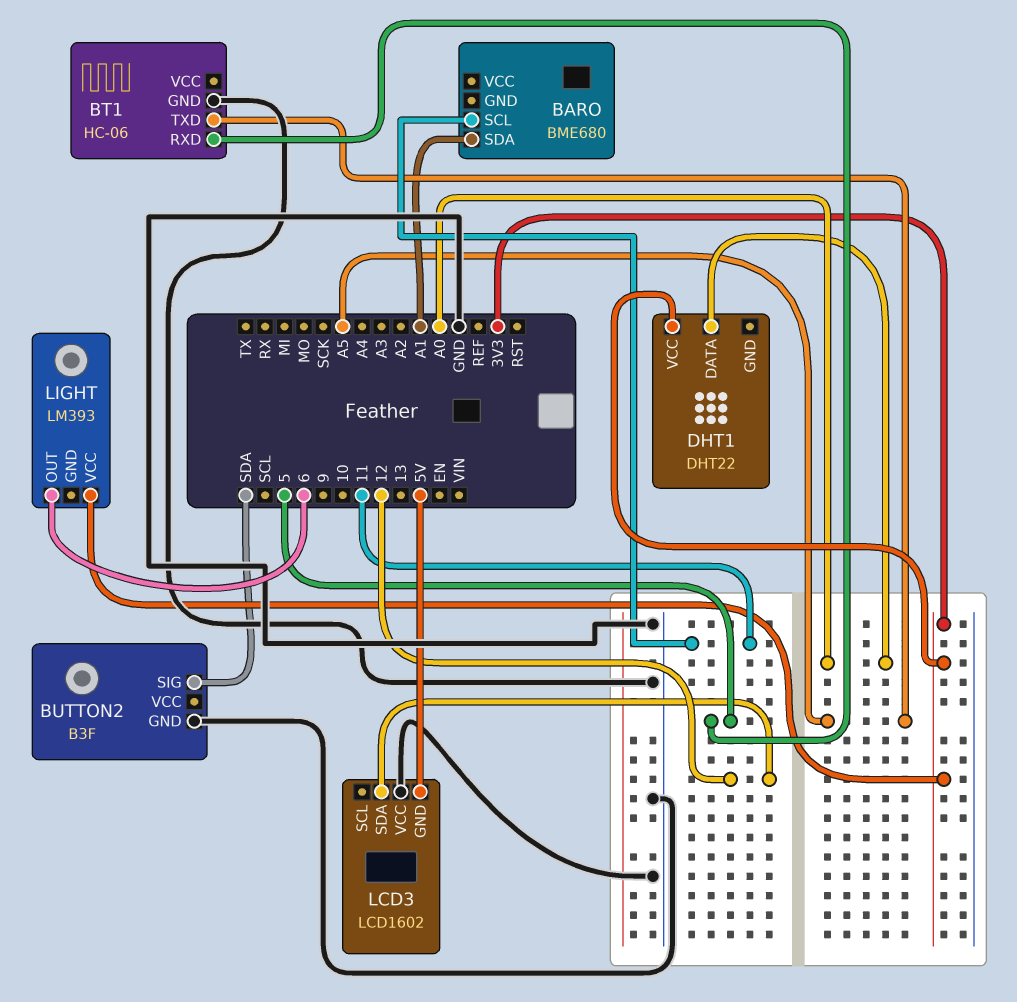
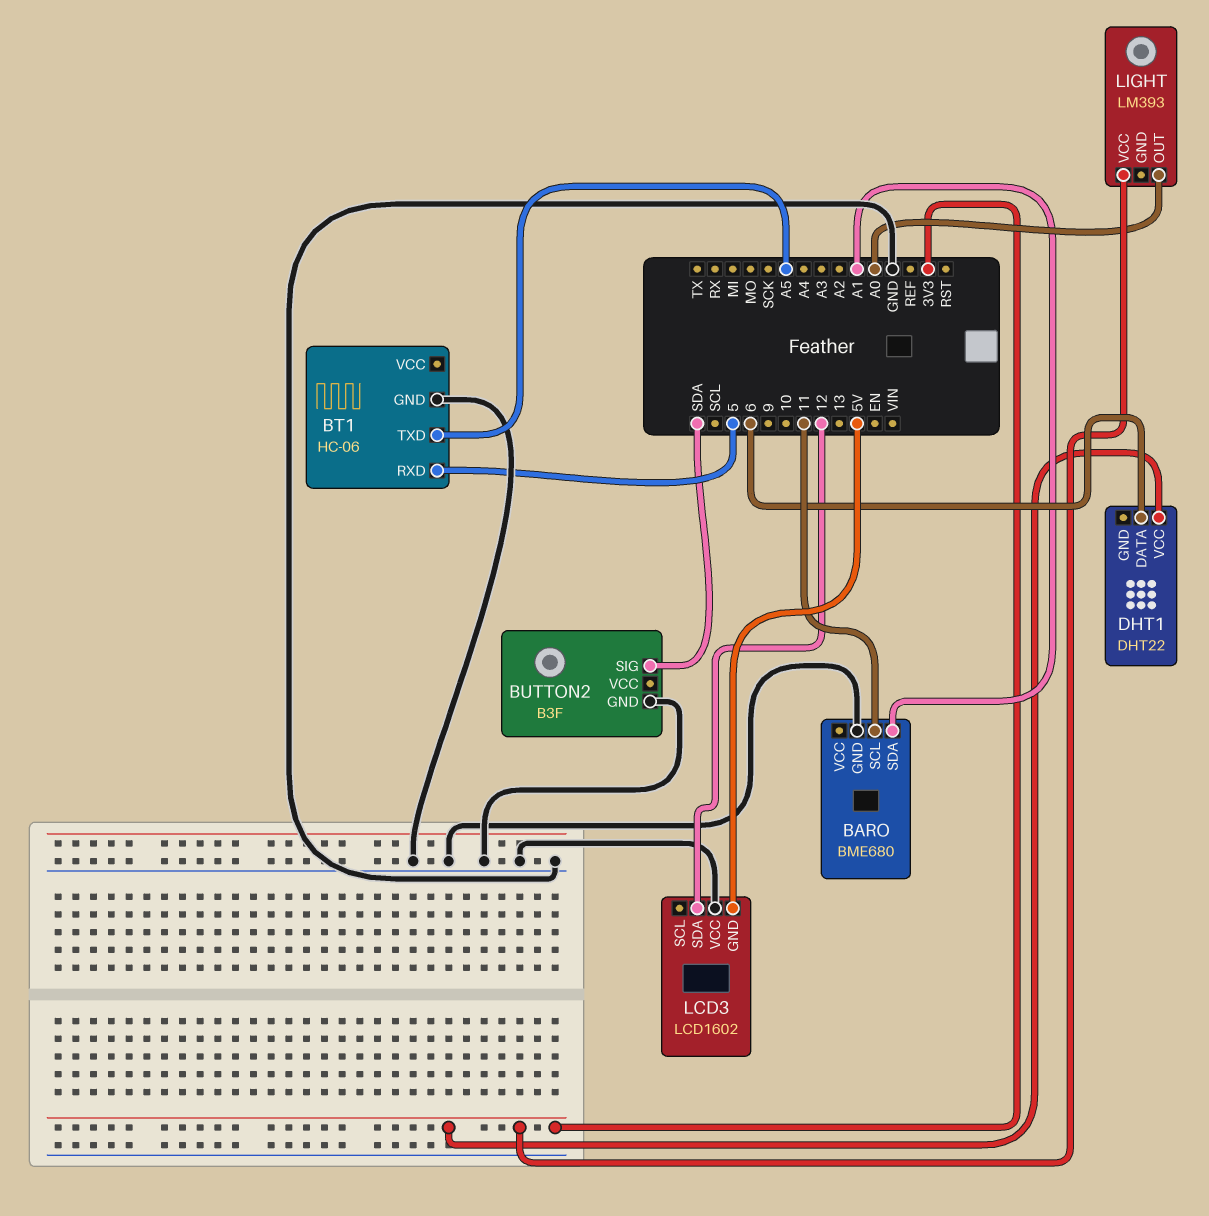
BARO pin GND: none -> GND
DHT1 pin DATA: A0 -> 6
LIGHT pin OUT: 6 -> A0

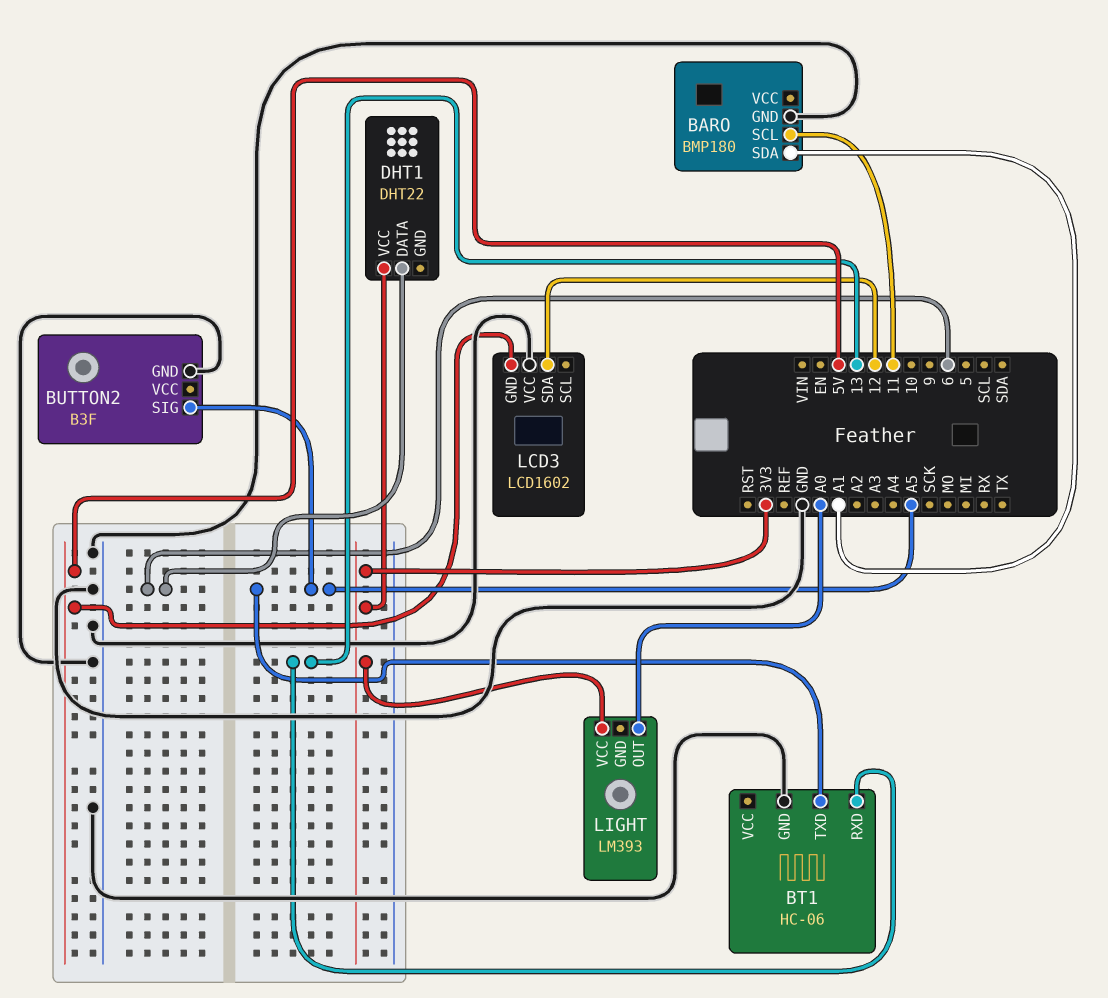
BARO: BME680 -> BMP180
BT1 pin RXD: 5 -> 13
BUTTON2 pin SIG: SDA -> A5

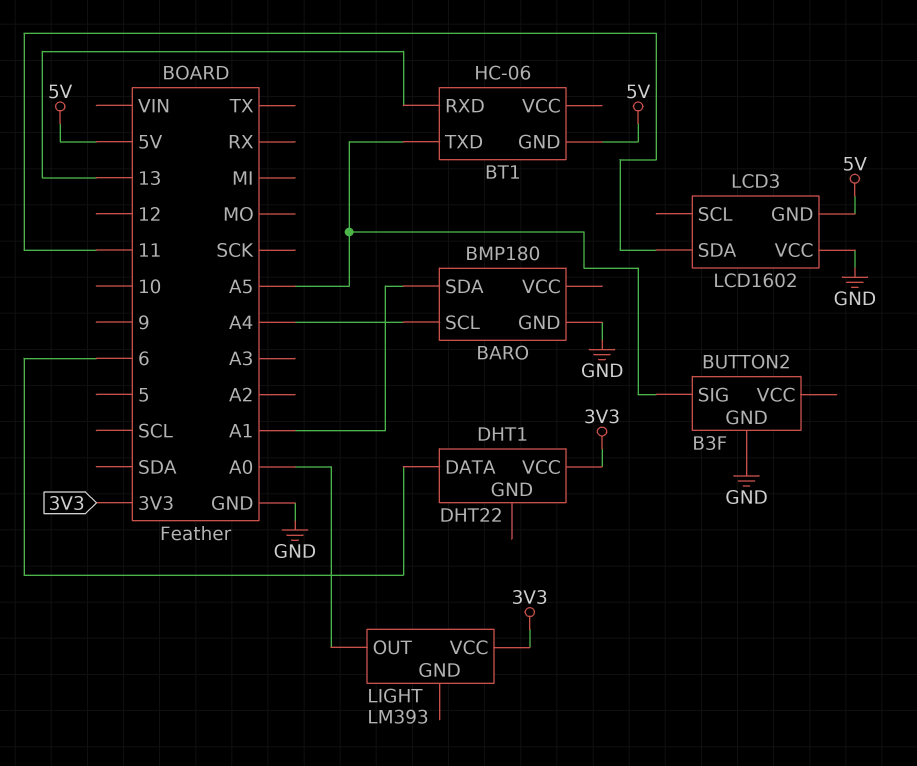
BARO pin SCL: 11 -> A4
BT1 pin GND: GND -> 5V
LCD3 pin SDA: 12 -> 11

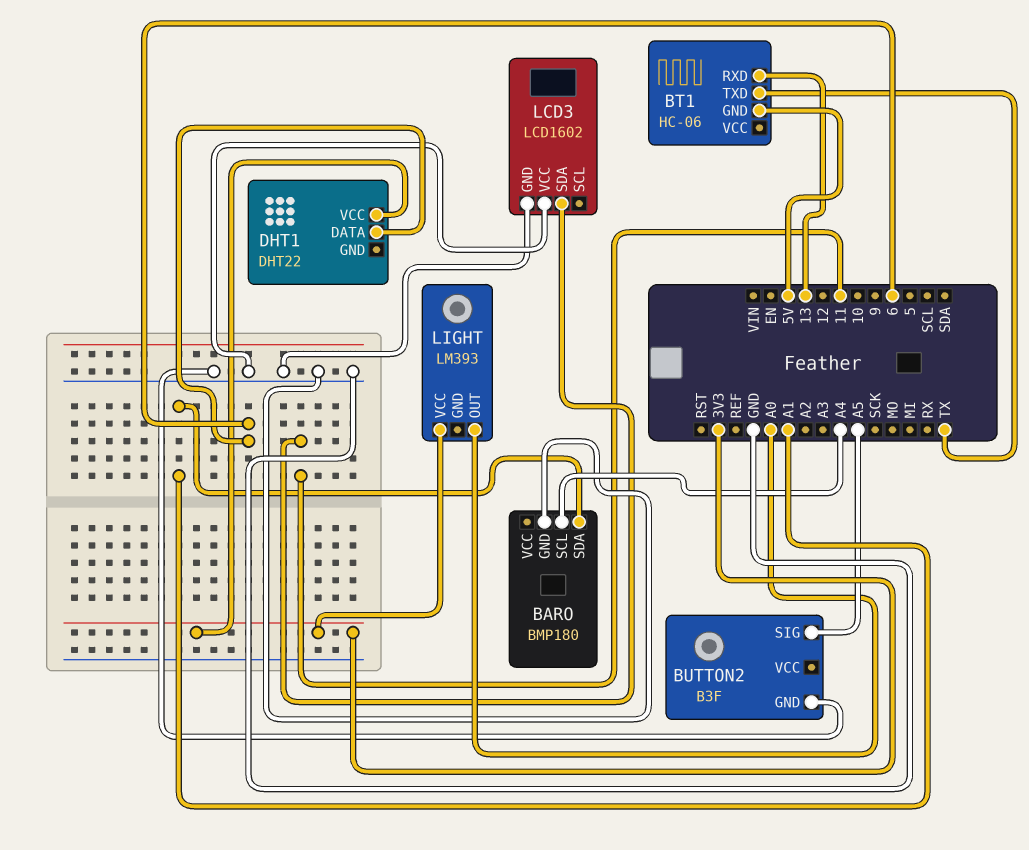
BT1 pin TXD: A5 -> TX
LCD3 pin GND: 5V -> GND

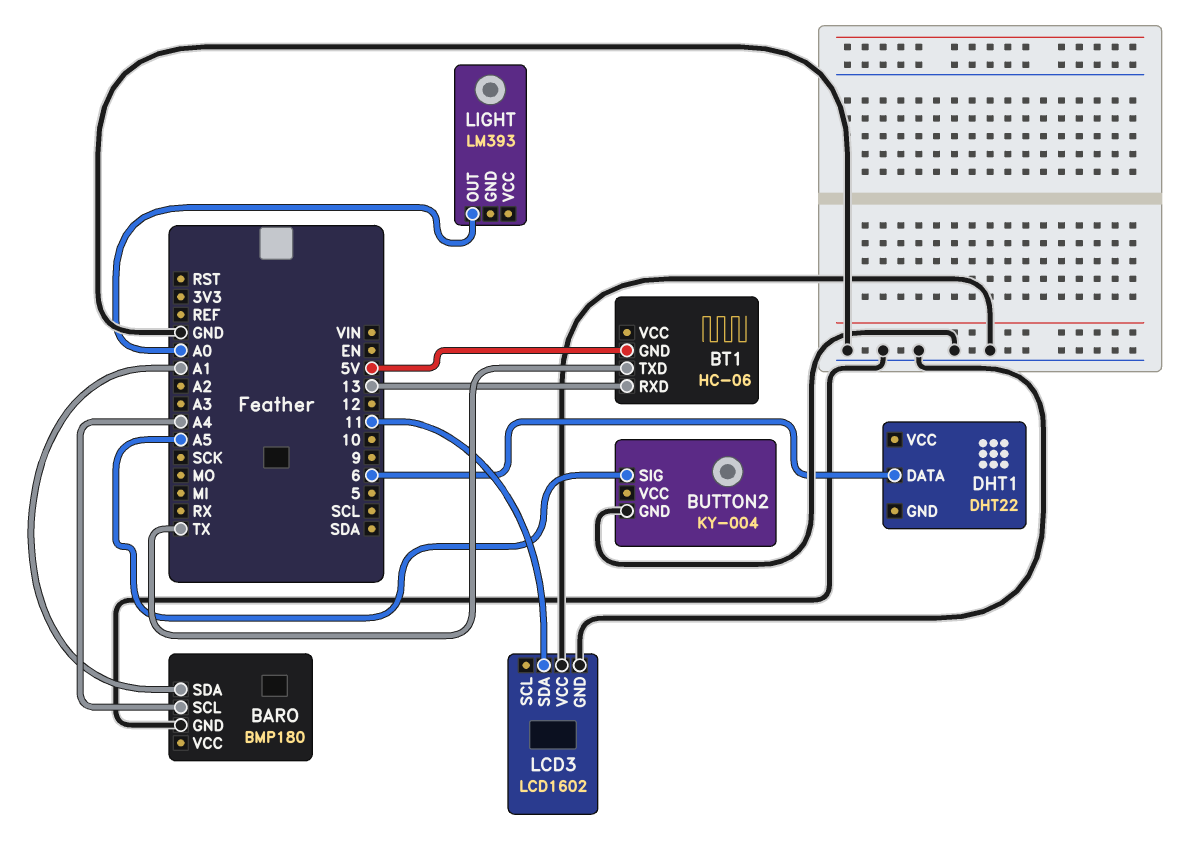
BUTTON2: B3F -> KY-004
DHT1 pin VCC: 3V3 -> none
LIGHT pin VCC: 3V3 -> none

